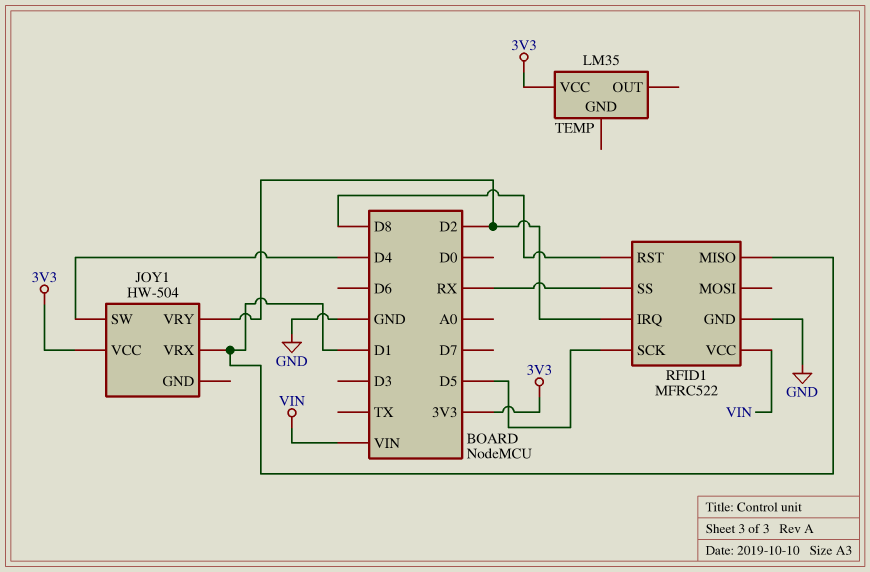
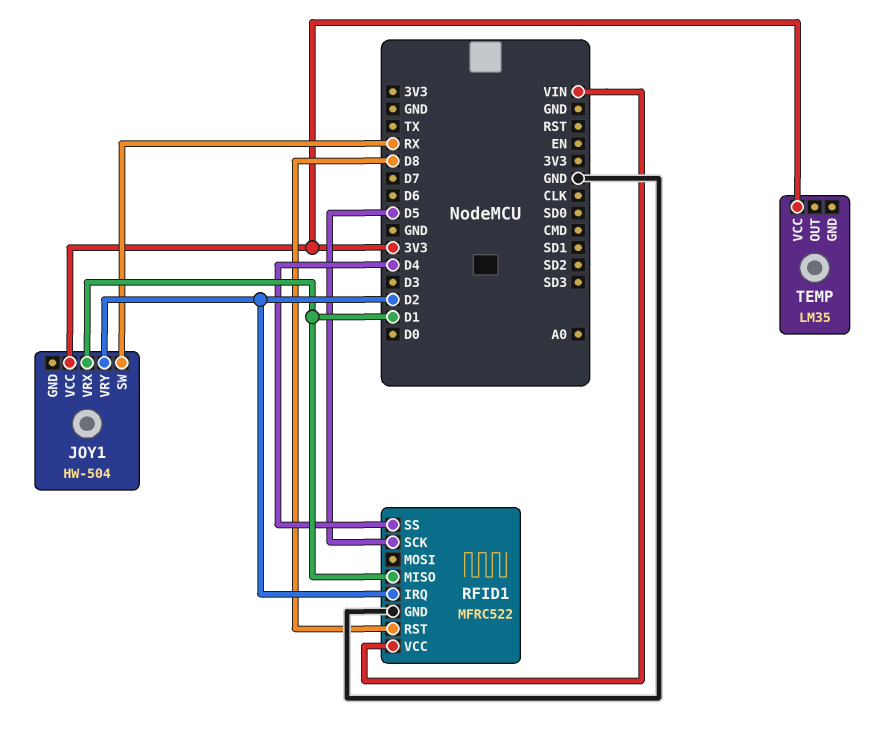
JOY1 pin SW: D4 -> RX
RFID1 pin SS: RX -> D4

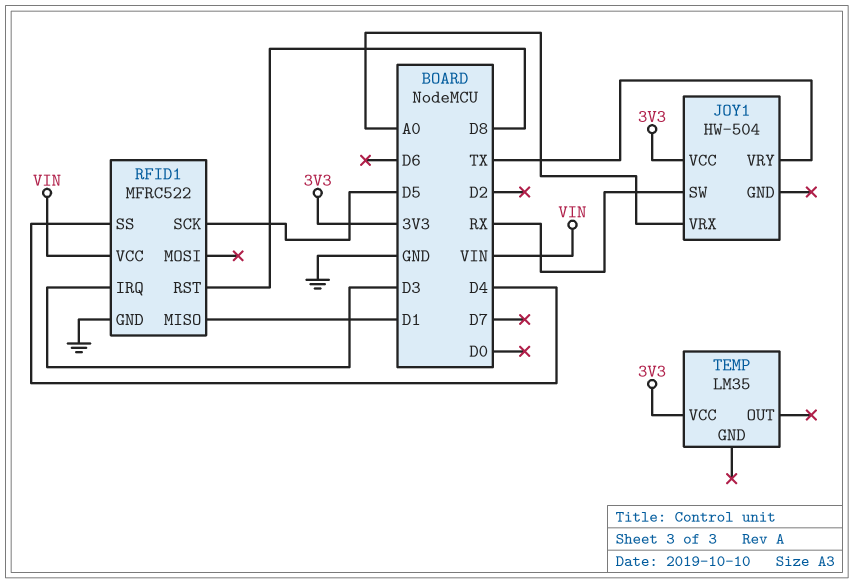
JOY1 pin VRX: D1 -> A0
JOY1 pin VRY: D2 -> TX
RFID1 pin IRQ: D2 -> D3

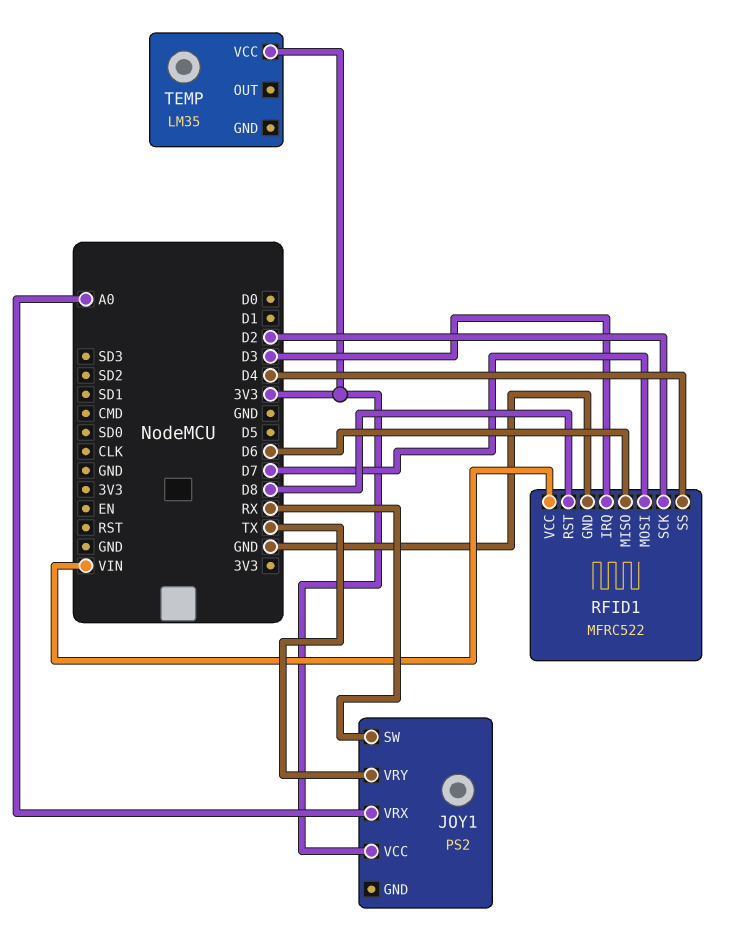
JOY1: HW-504 -> PS2
RFID1 pin MISO: D1 -> D6
RFID1 pin MOSI: none -> D7
RFID1 pin SCK: D5 -> D2

